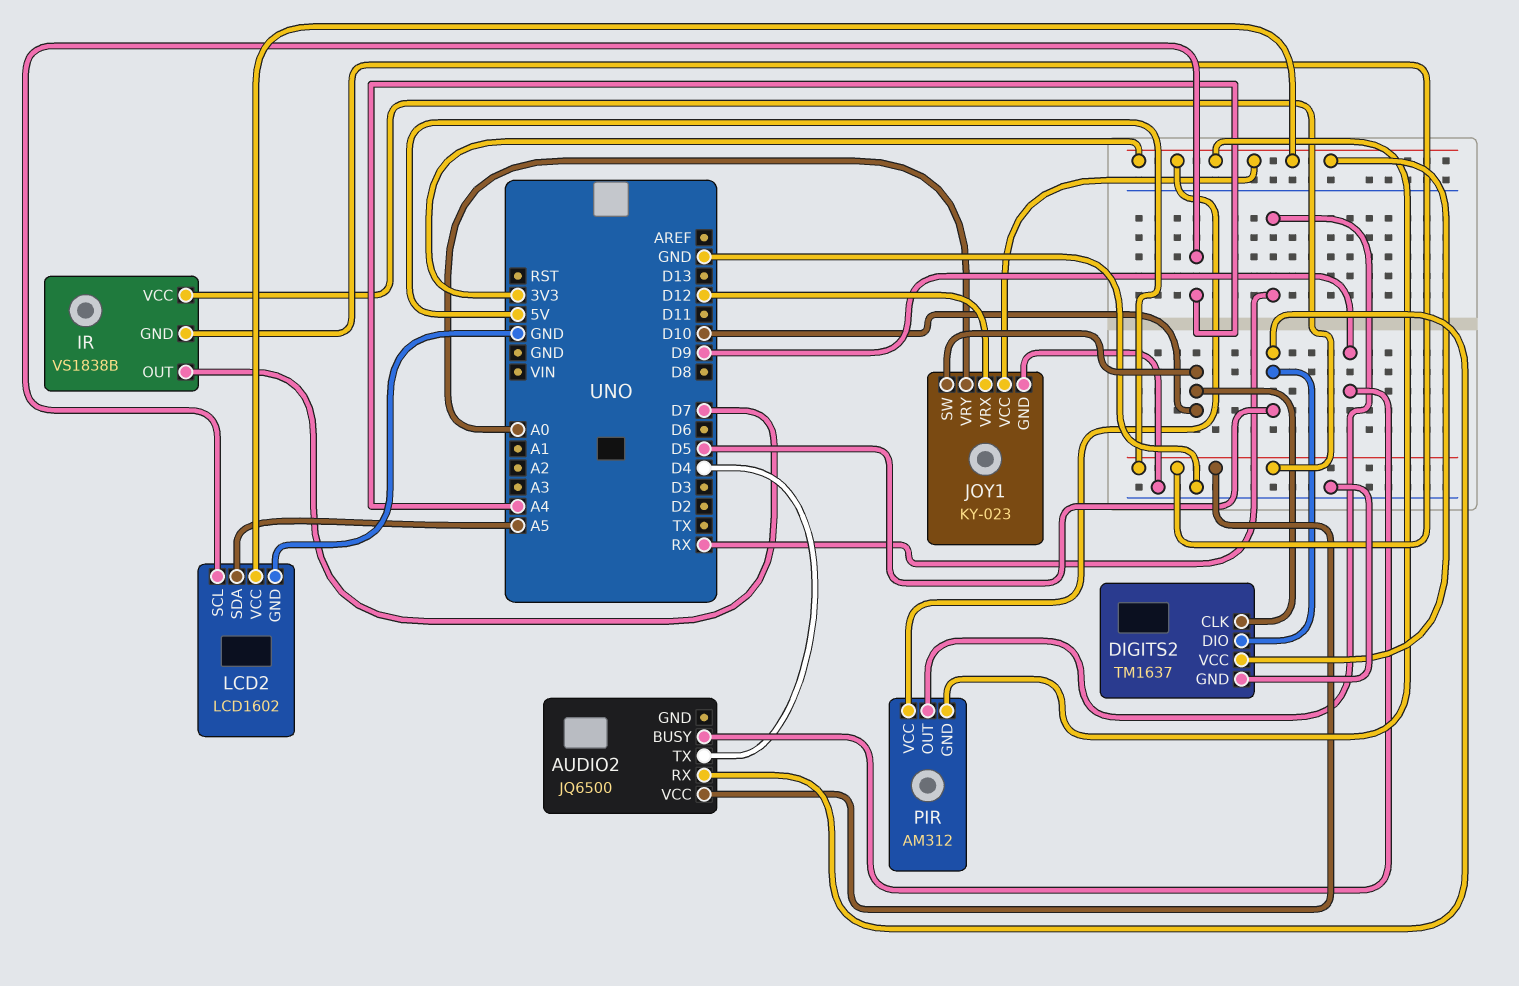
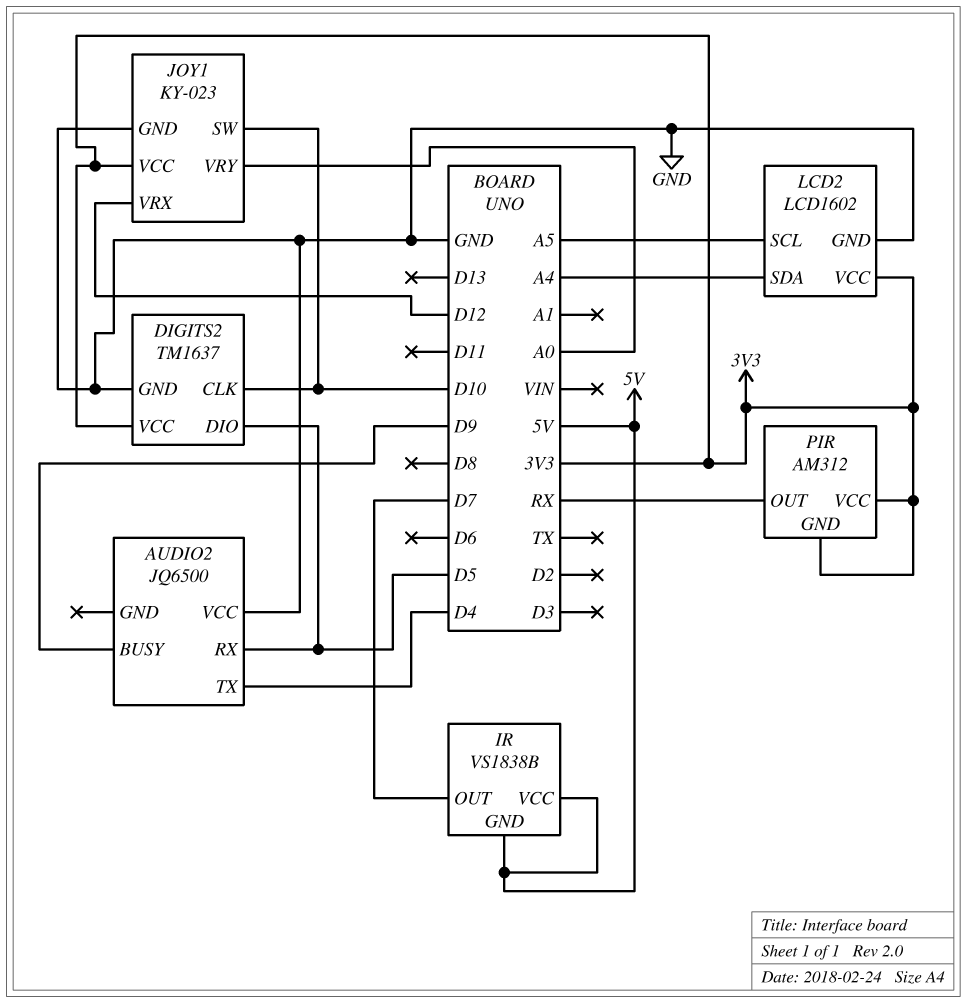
AUDIO2 pin VCC: 5V -> GND
LCD2 pin SCL: A4 -> A5
LCD2 pin SDA: A5 -> A4

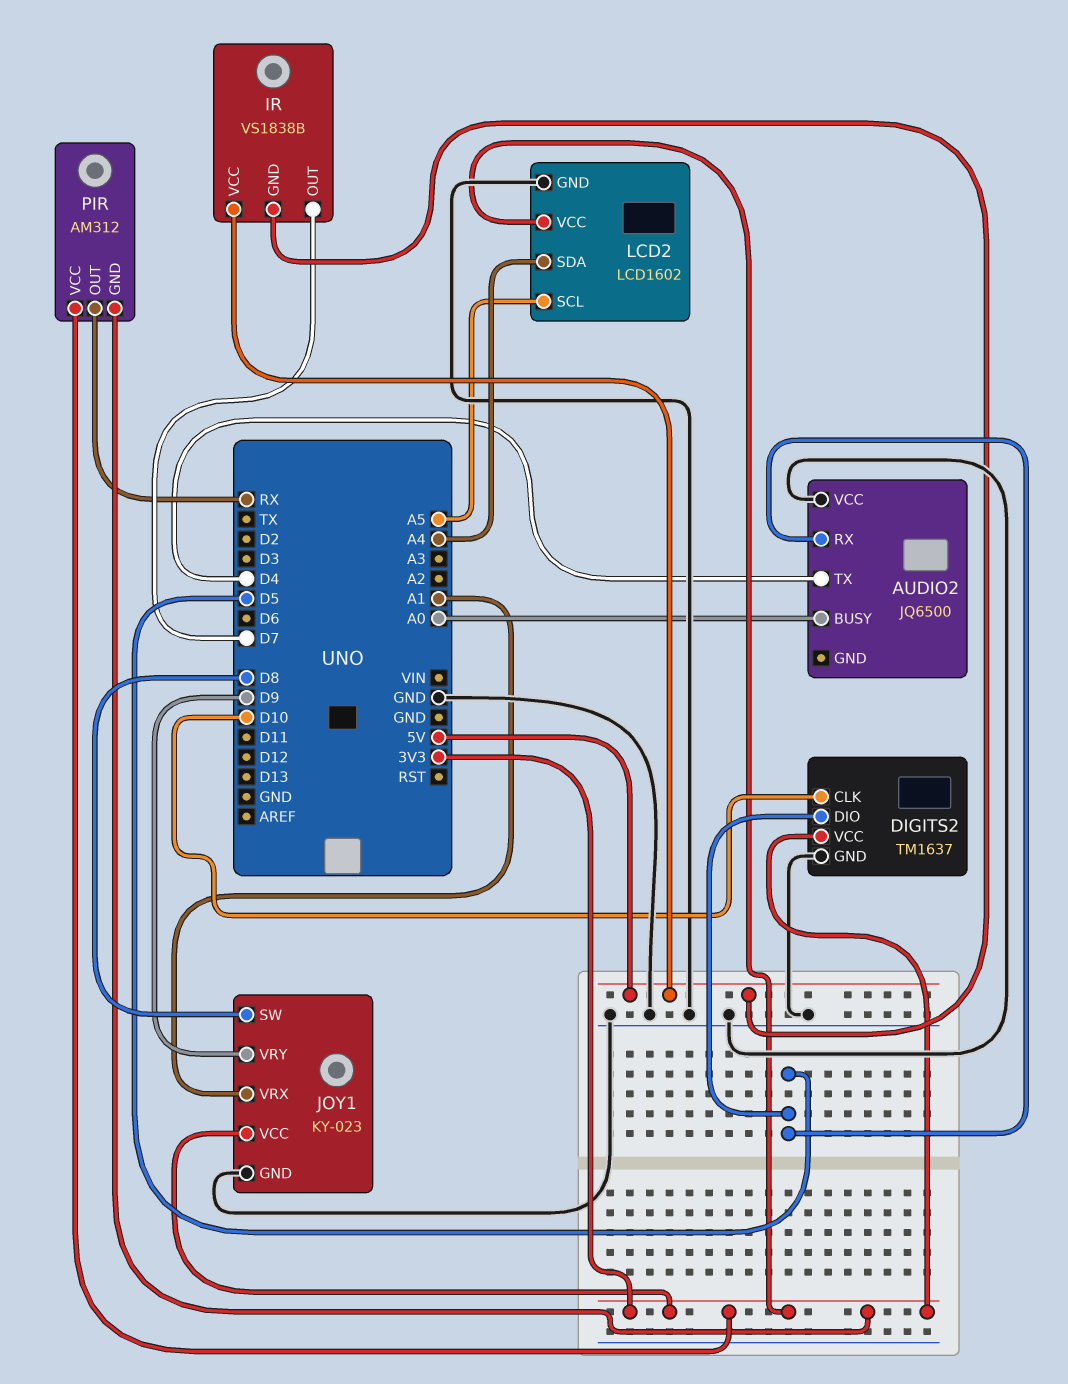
AUDIO2 pin BUSY: D9 -> A0
JOY1 pin SW: D10 -> D8
JOY1 pin VRX: D12 -> A1
JOY1 pin VRY: A0 -> D9

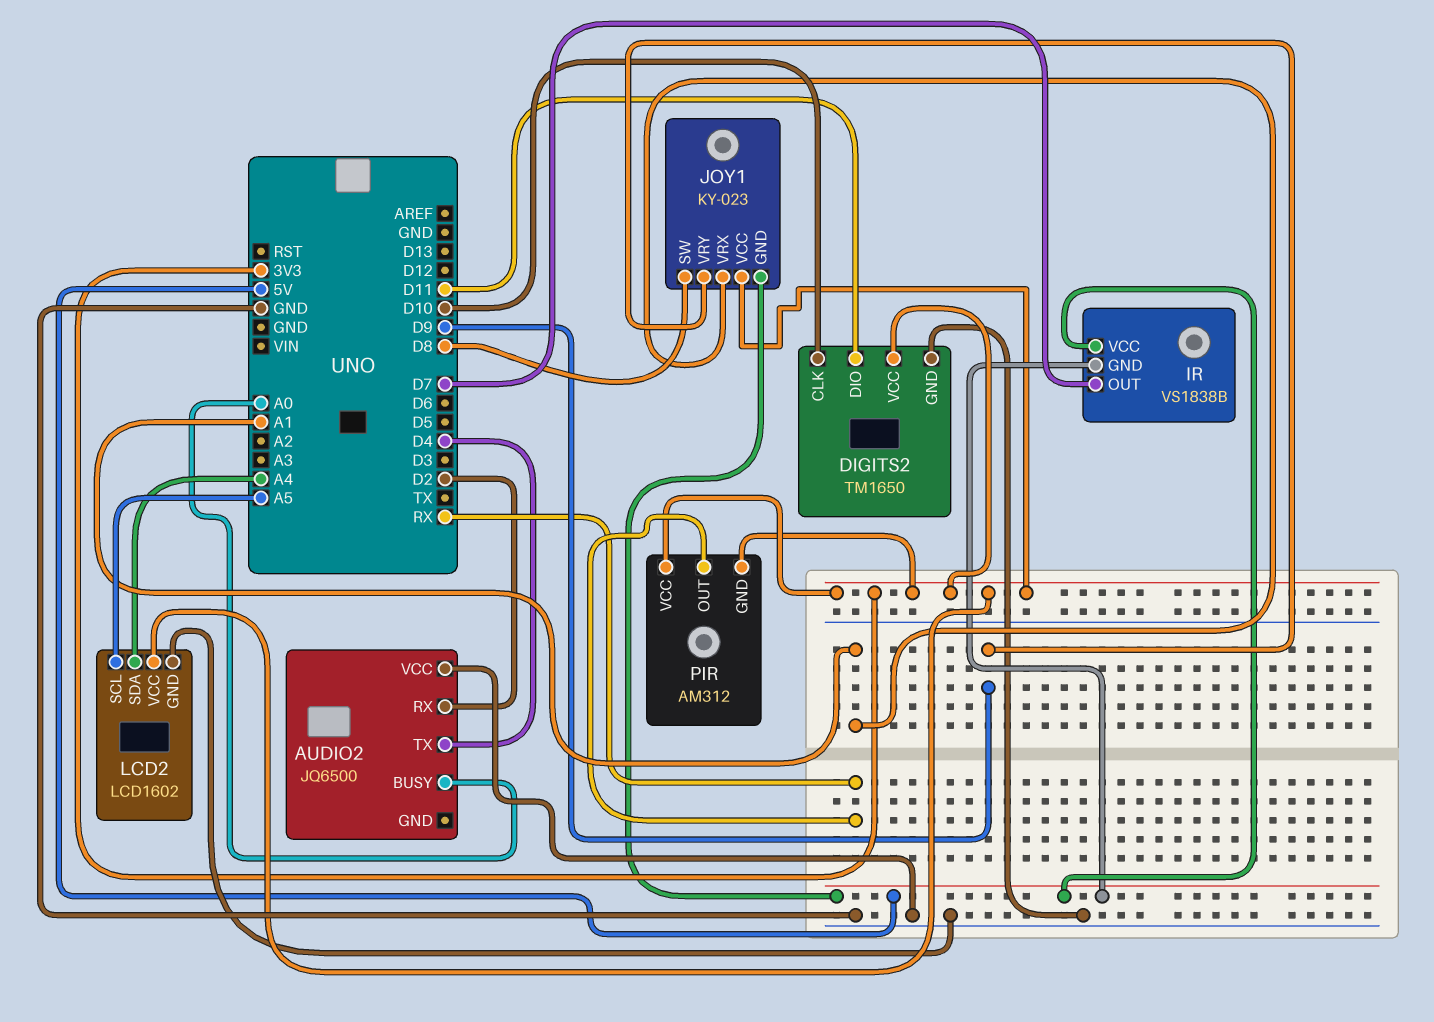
AUDIO2 pin RX: D5 -> D2
DIGITS2: TM1637 -> TM1650
DIGITS2 pin DIO: D5 -> D11
JOY1 pin GND: GND -> 5V

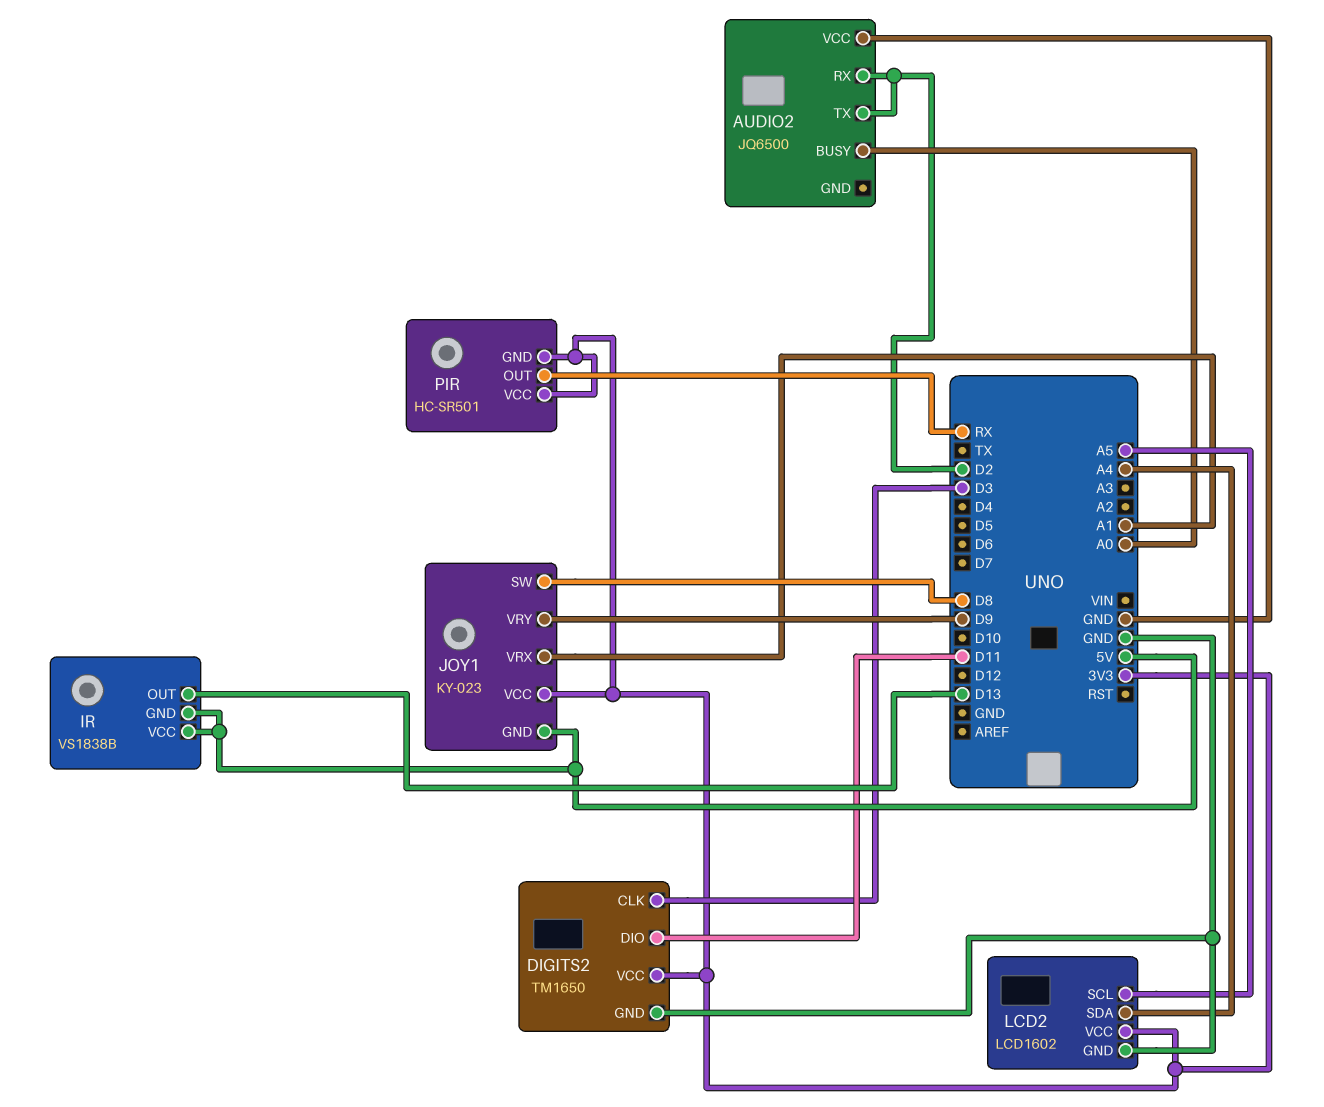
AUDIO2 pin TX: D4 -> D2
DIGITS2 pin CLK: D10 -> D3
IR pin OUT: D7 -> D13
PIR: AM312 -> HC-SR501

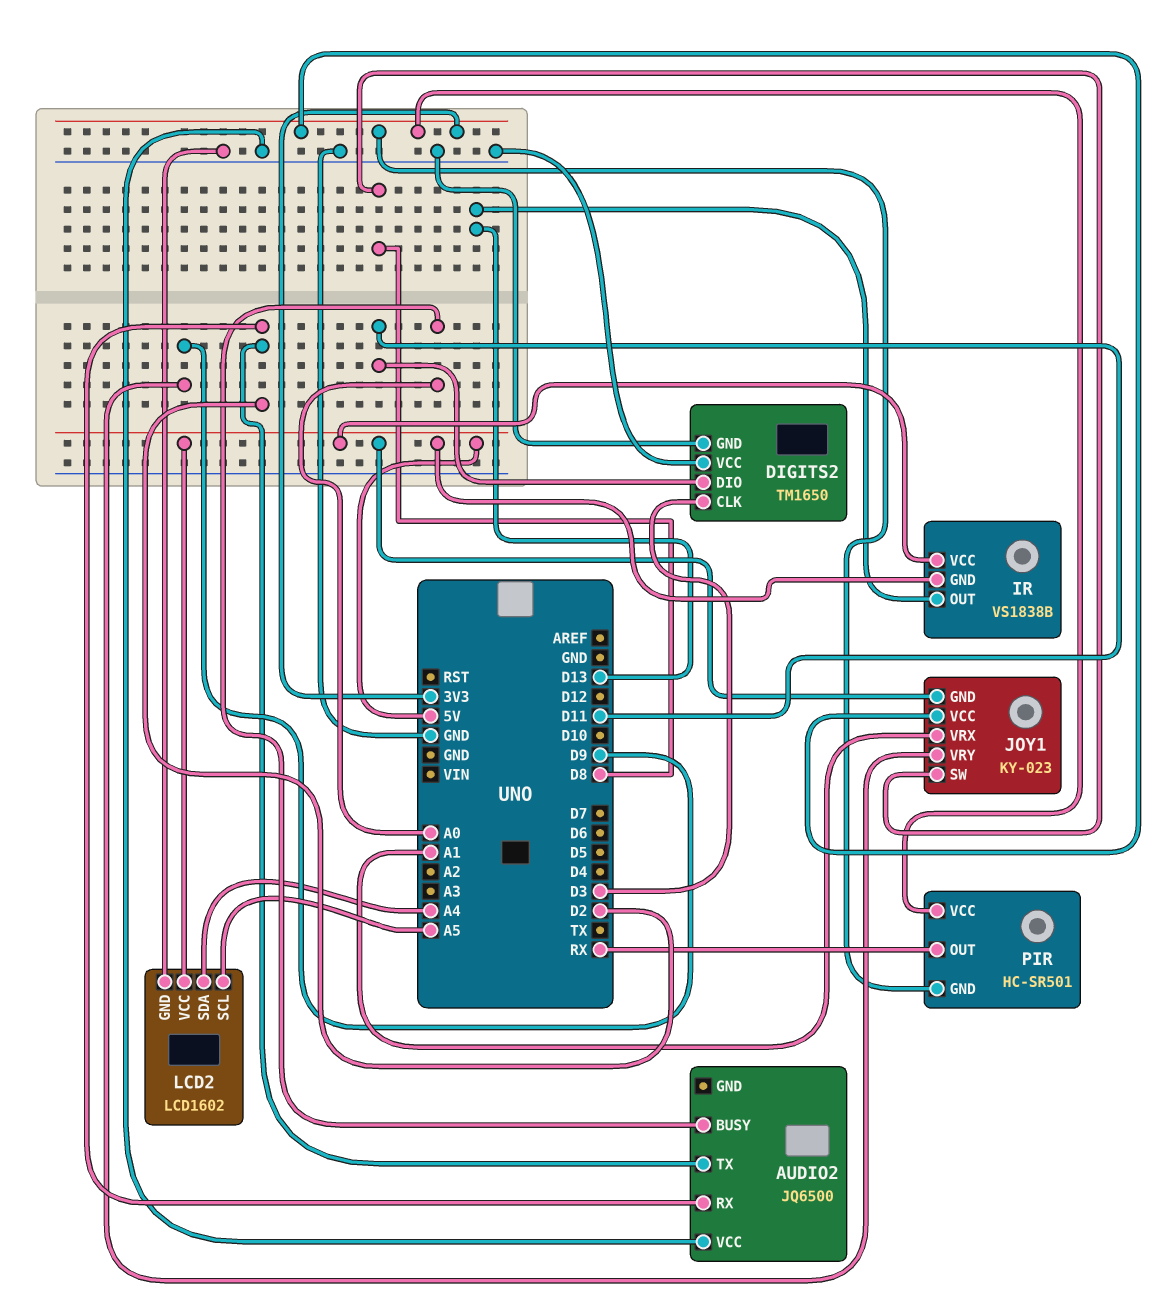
DIGITS2 pin VCC: 3V3 -> GND
LCD2 pin VCC: 3V3 -> 5V

